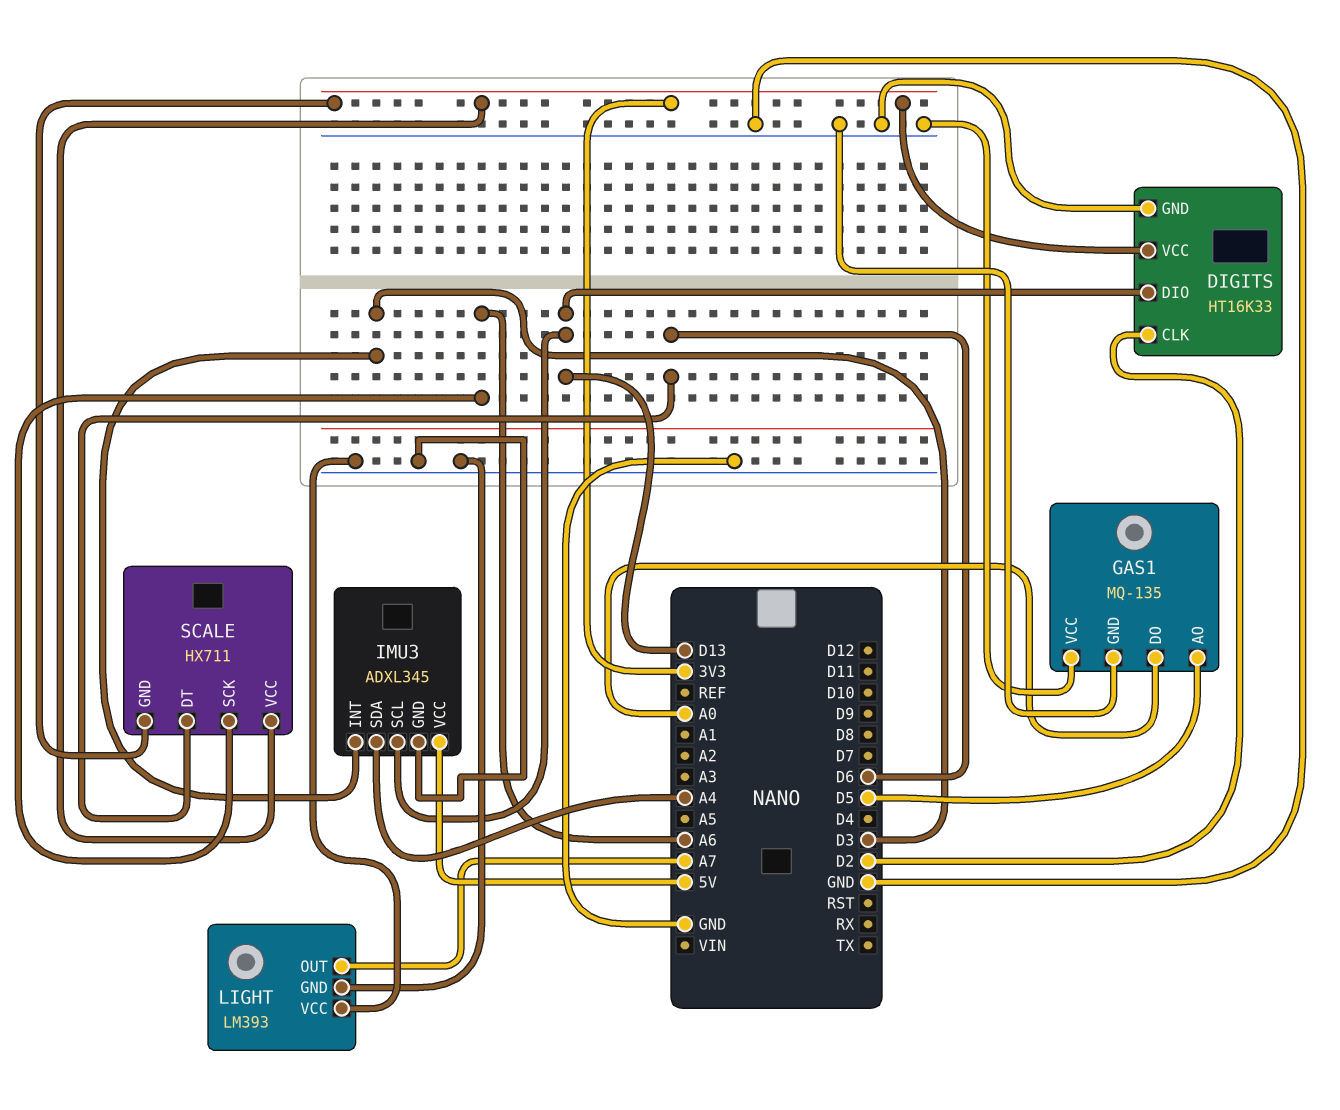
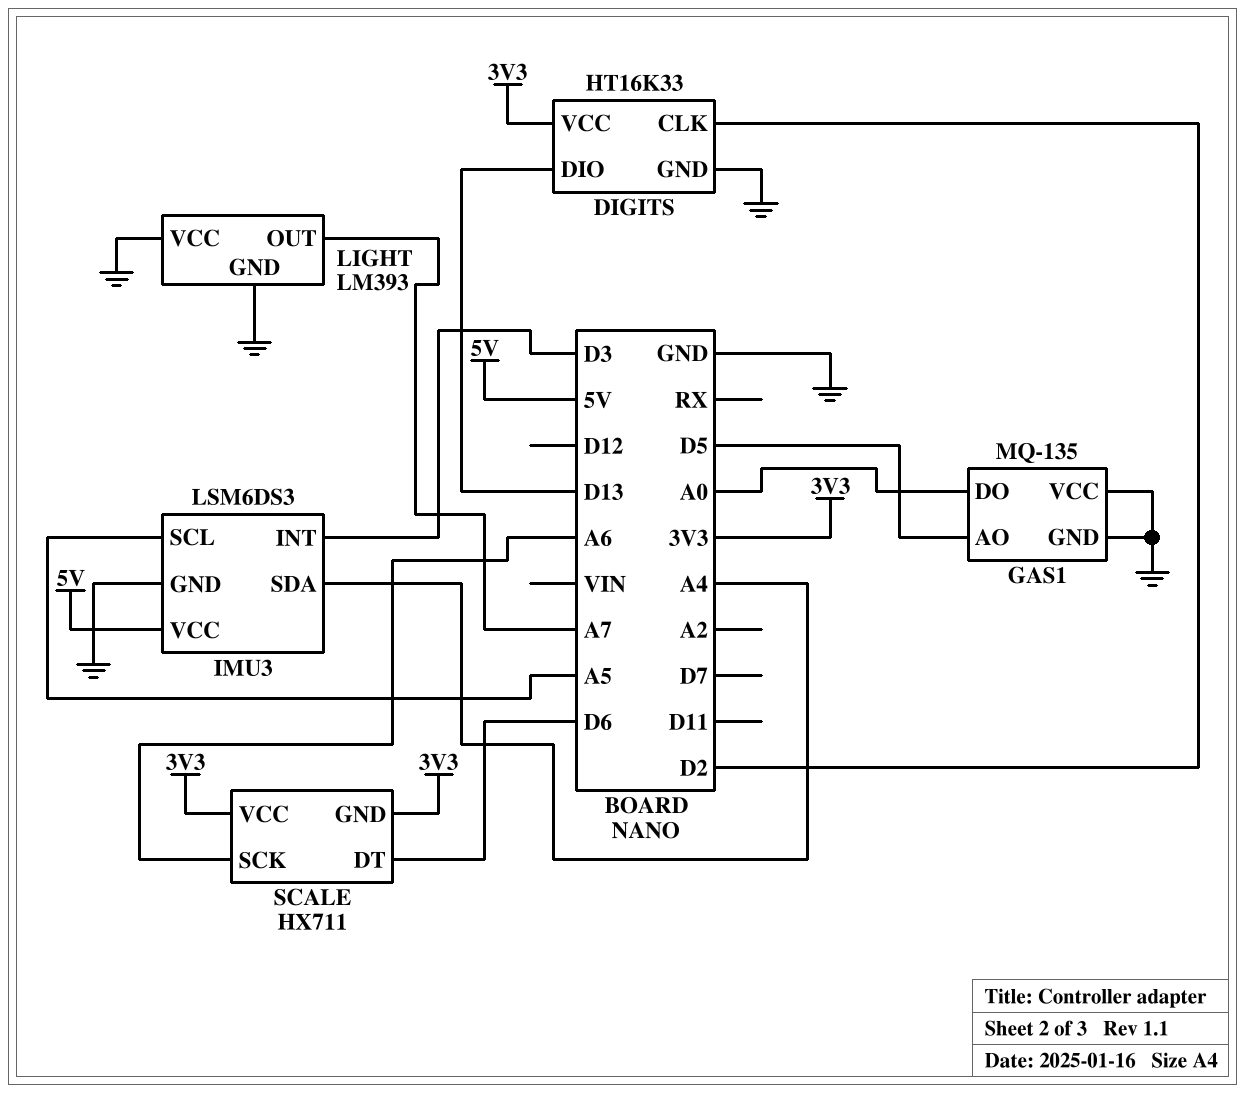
IMU3: ADXL345 -> LSM6DS3
IMU3 pin SCL: D13 -> A5

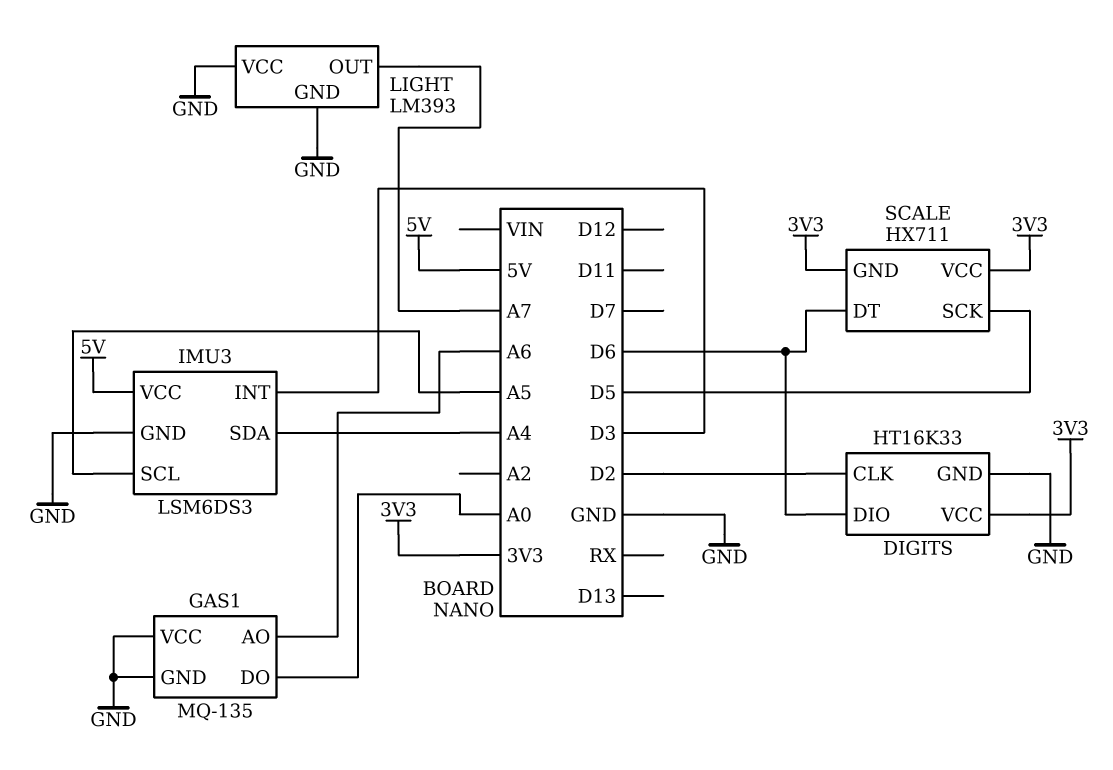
DIGITS pin DIO: D13 -> D6
GAS1 pin AO: D5 -> A6
SCALE pin SCK: A6 -> D5

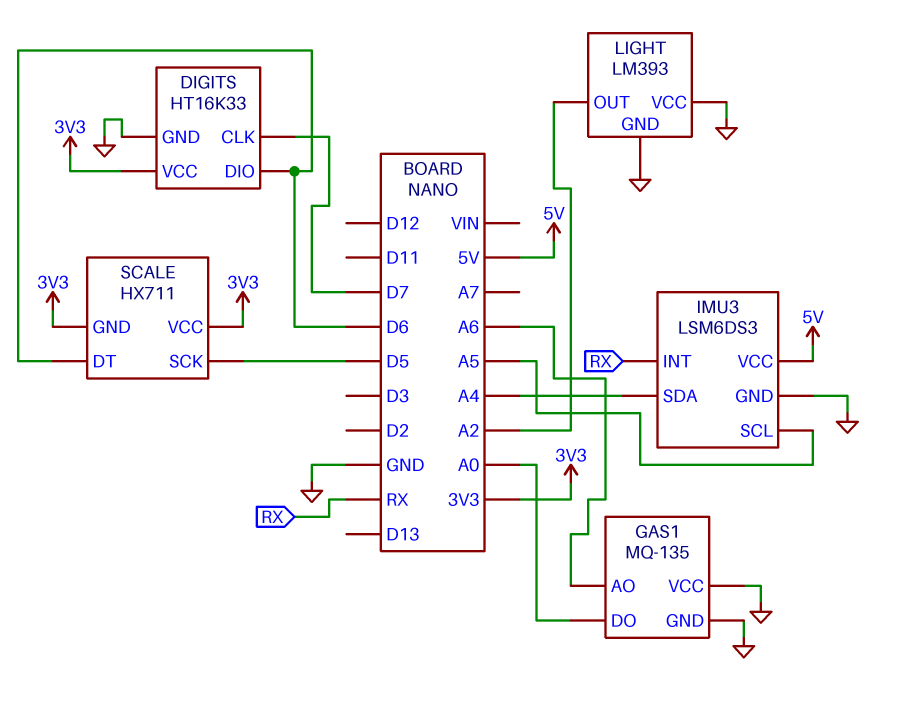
DIGITS pin CLK: D2 -> D7
IMU3 pin INT: D3 -> RX
LIGHT pin OUT: A7 -> A2

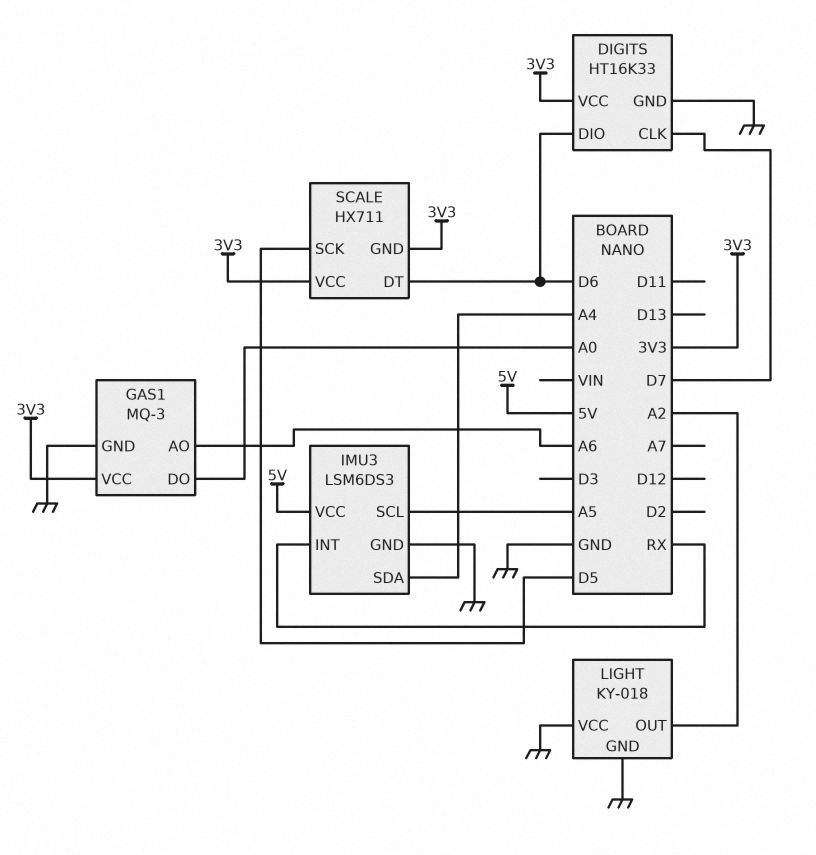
GAS1: MQ-135 -> MQ-3
GAS1 pin VCC: GND -> 3V3
LIGHT: LM393 -> KY-018

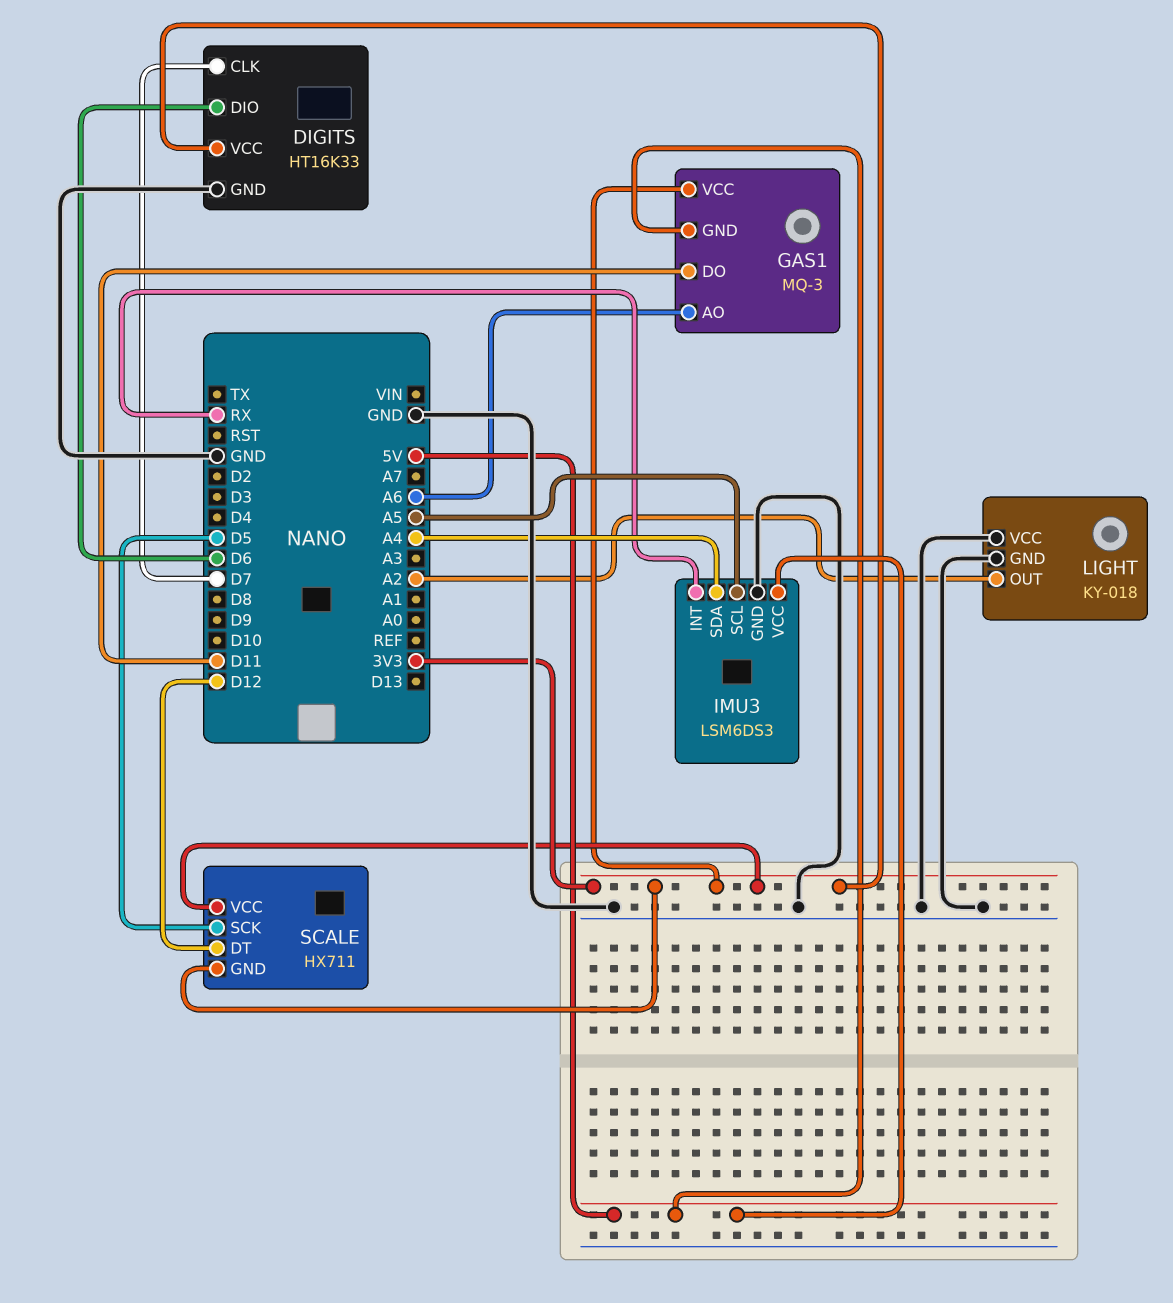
GAS1 pin DO: A0 -> D11
GAS1 pin GND: GND -> 5V
SCALE pin DT: D6 -> D12

